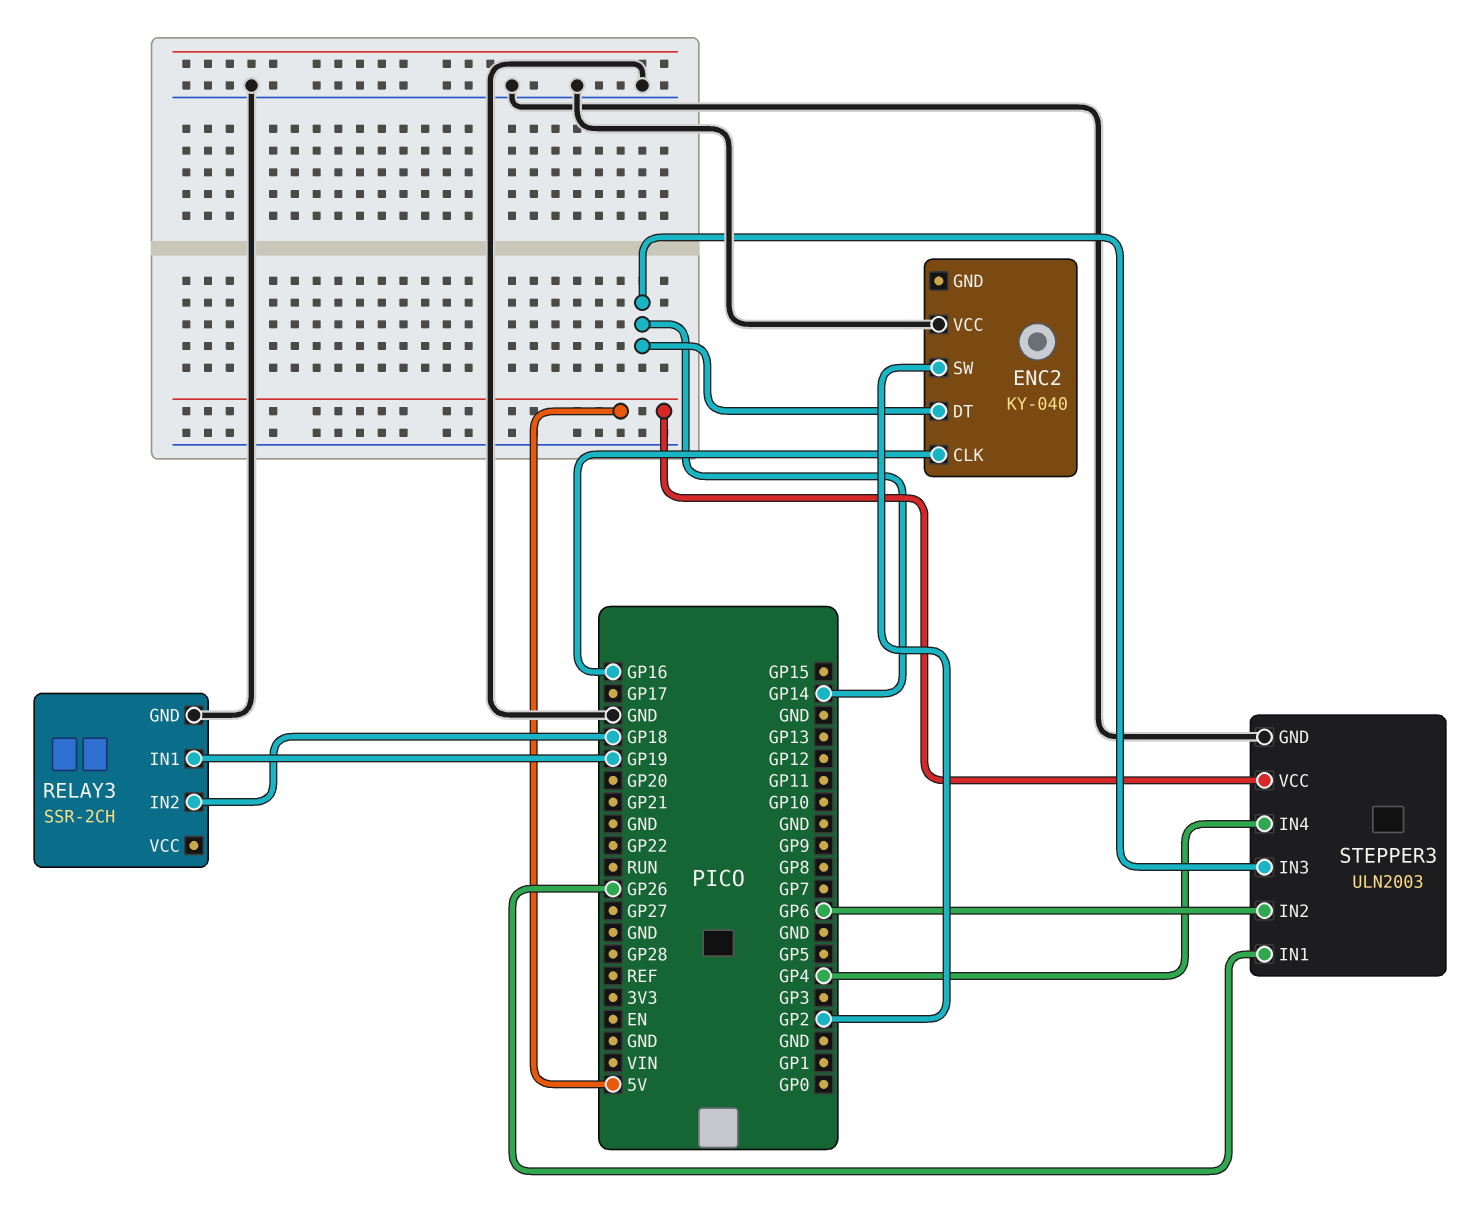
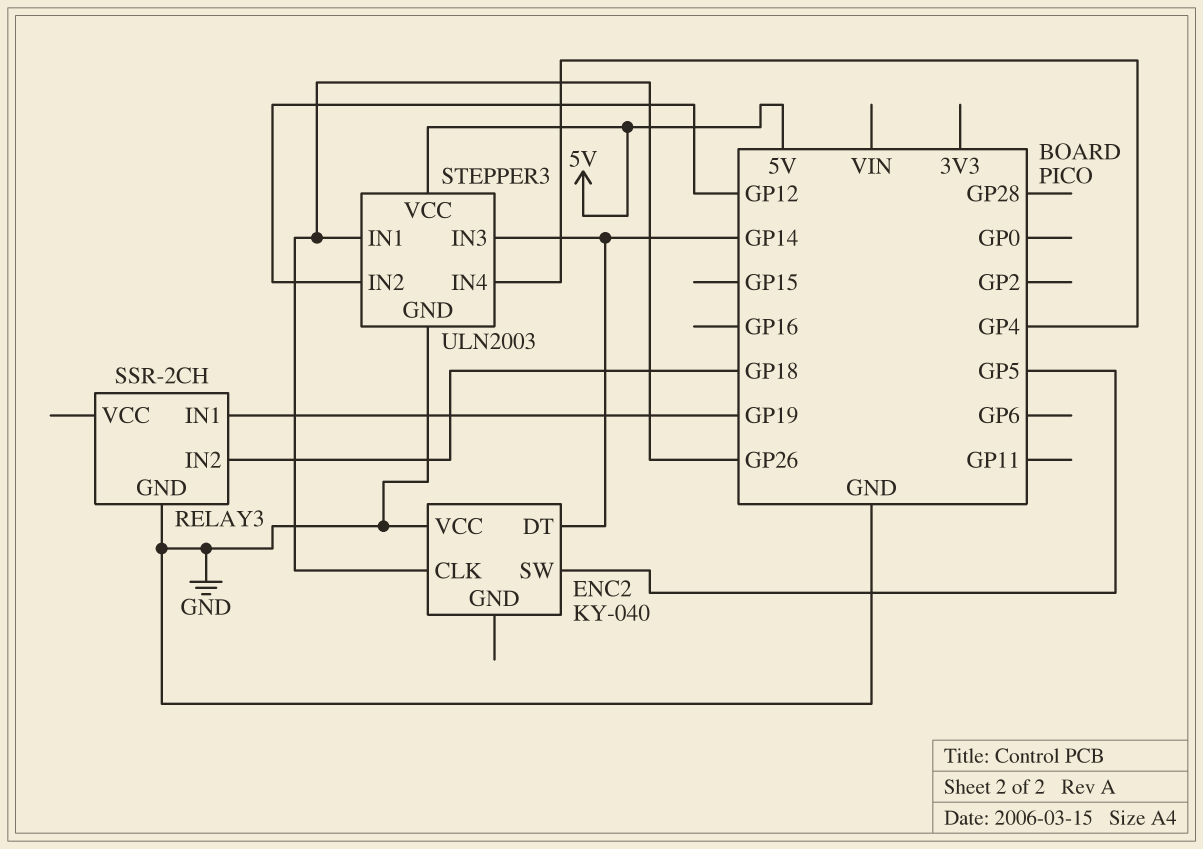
ENC2 pin CLK: GP16 -> GP26
ENC2 pin SW: GP2 -> GP5
STEPPER3 pin IN2: GP6 -> GP12

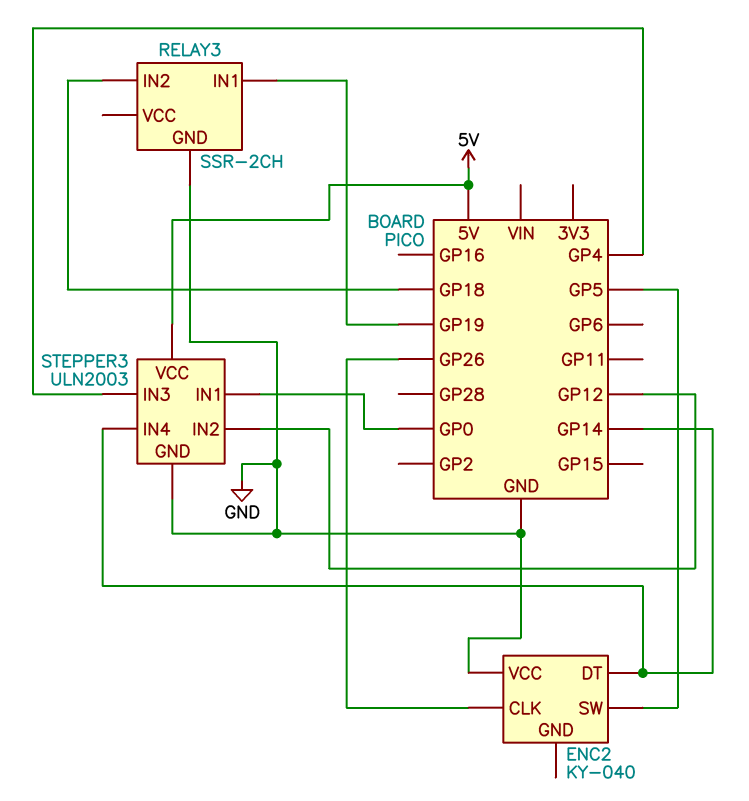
STEPPER3 pin IN1: GP26 -> GP0
STEPPER3 pin IN3: GP14 -> GP4
STEPPER3 pin IN4: GP4 -> GP14

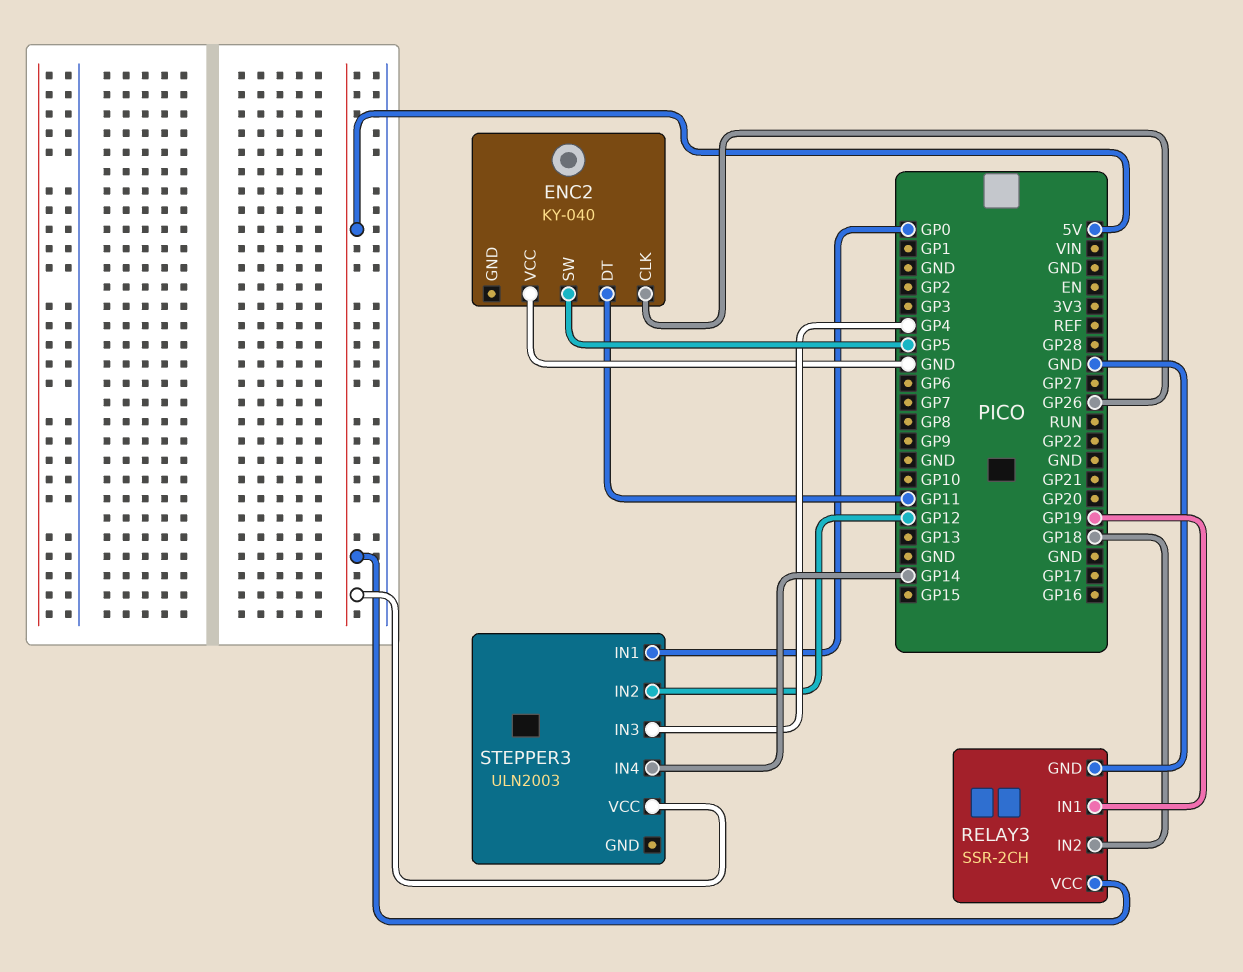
ENC2 pin DT: GP14 -> GP11
RELAY3 pin VCC: none -> 5V
STEPPER3 pin GND: GND -> none

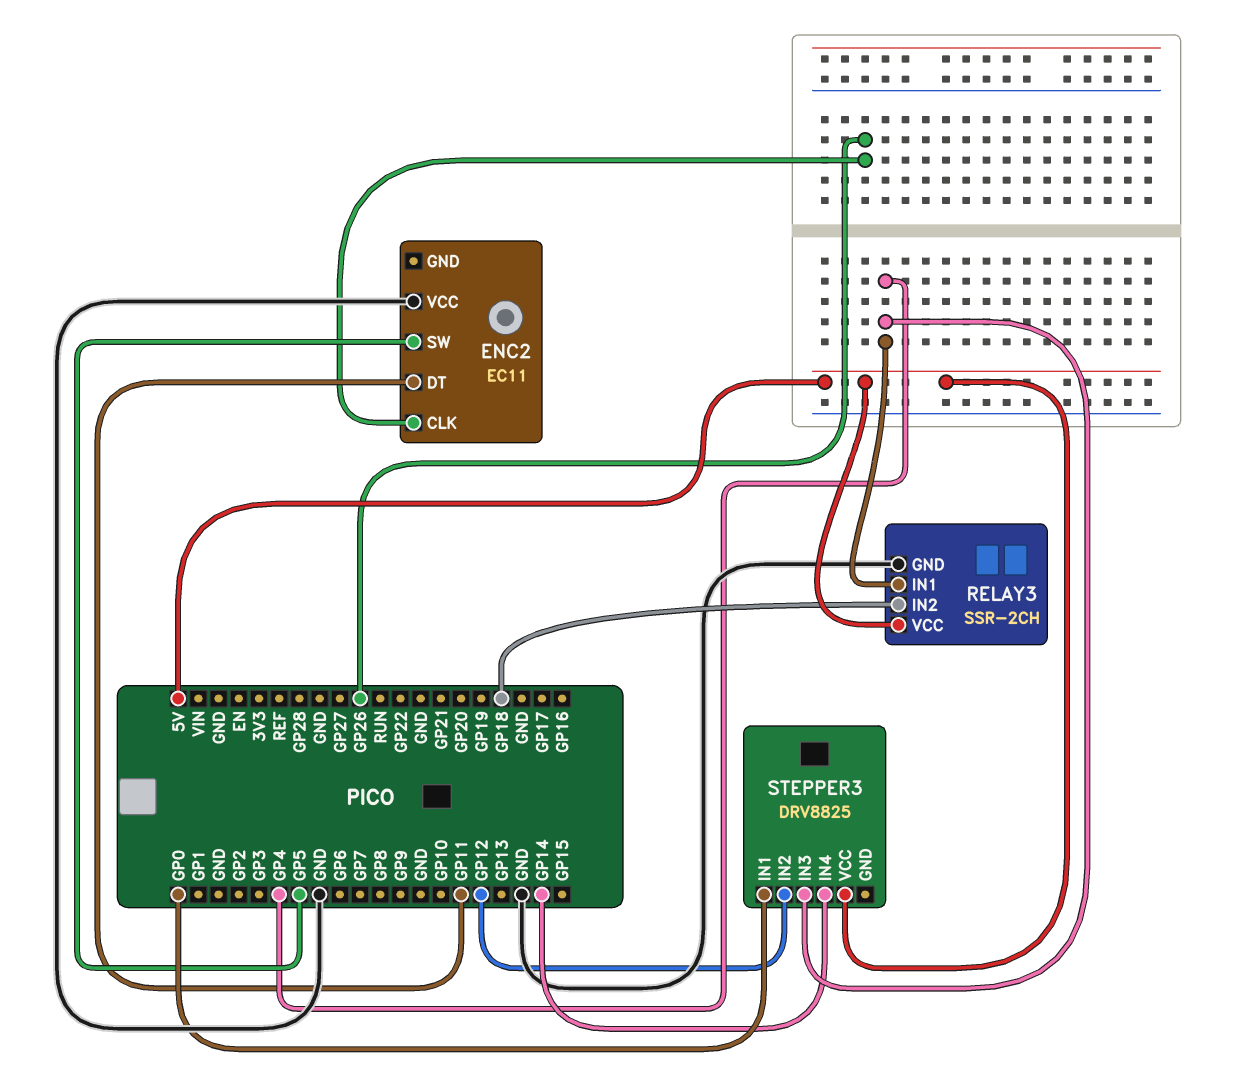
ENC2: KY-040 -> EC11
RELAY3 pin IN1: GP19 -> GP4
STEPPER3: ULN2003 -> DRV8825

